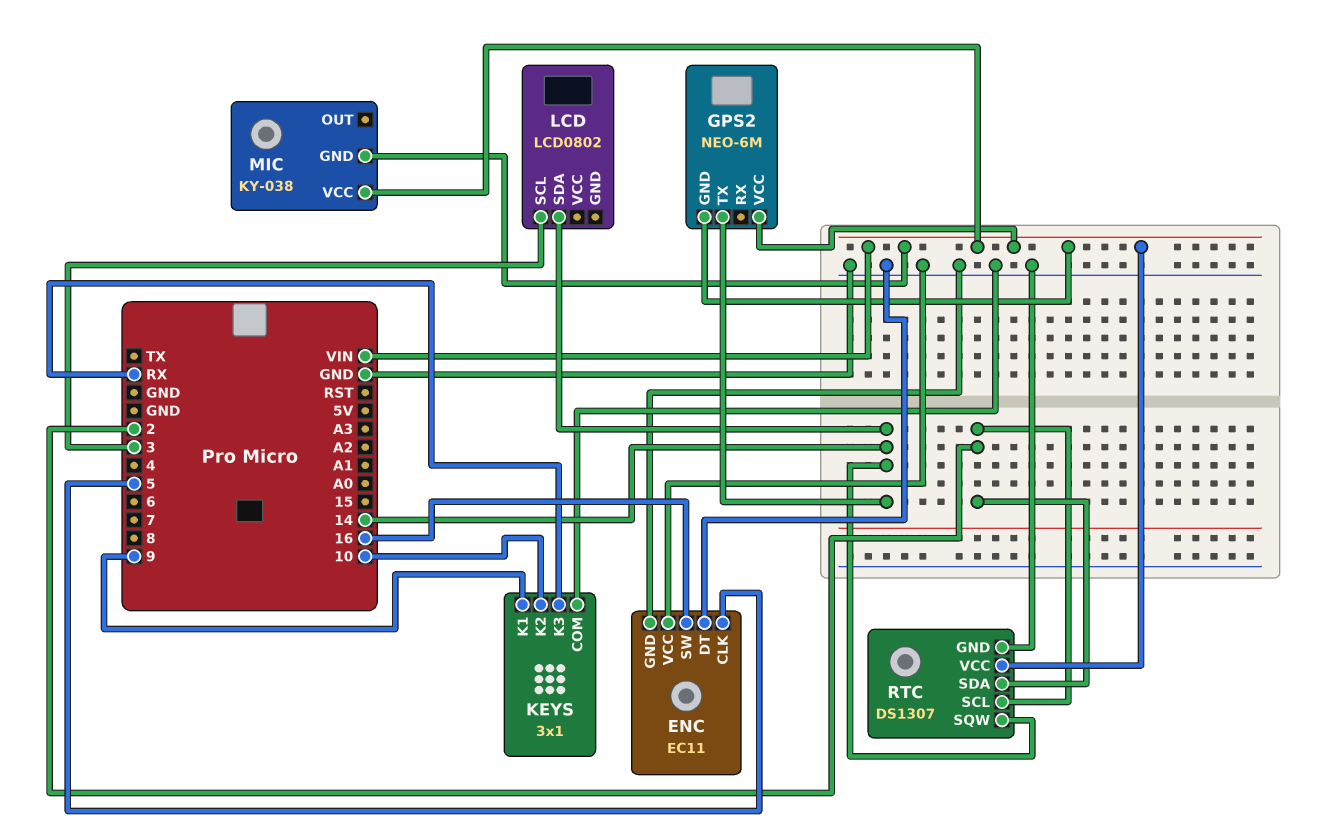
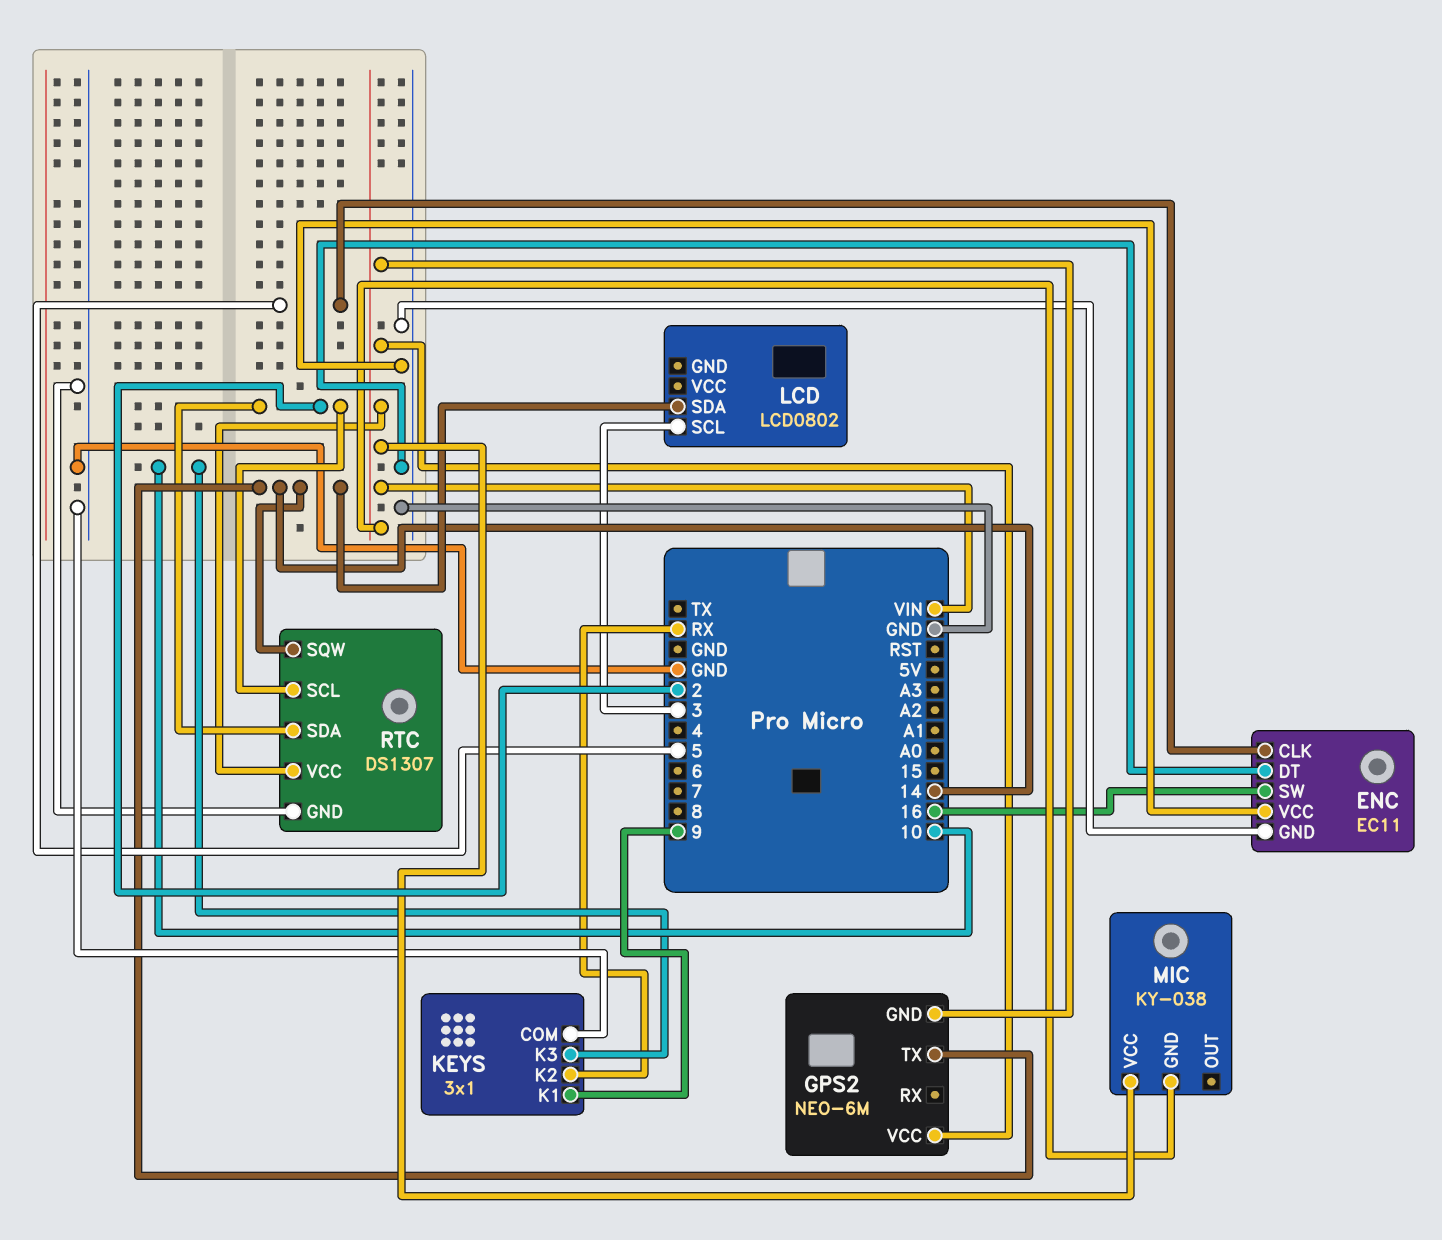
KEYS pin K2: 10 -> RX
KEYS pin K3: RX -> 10

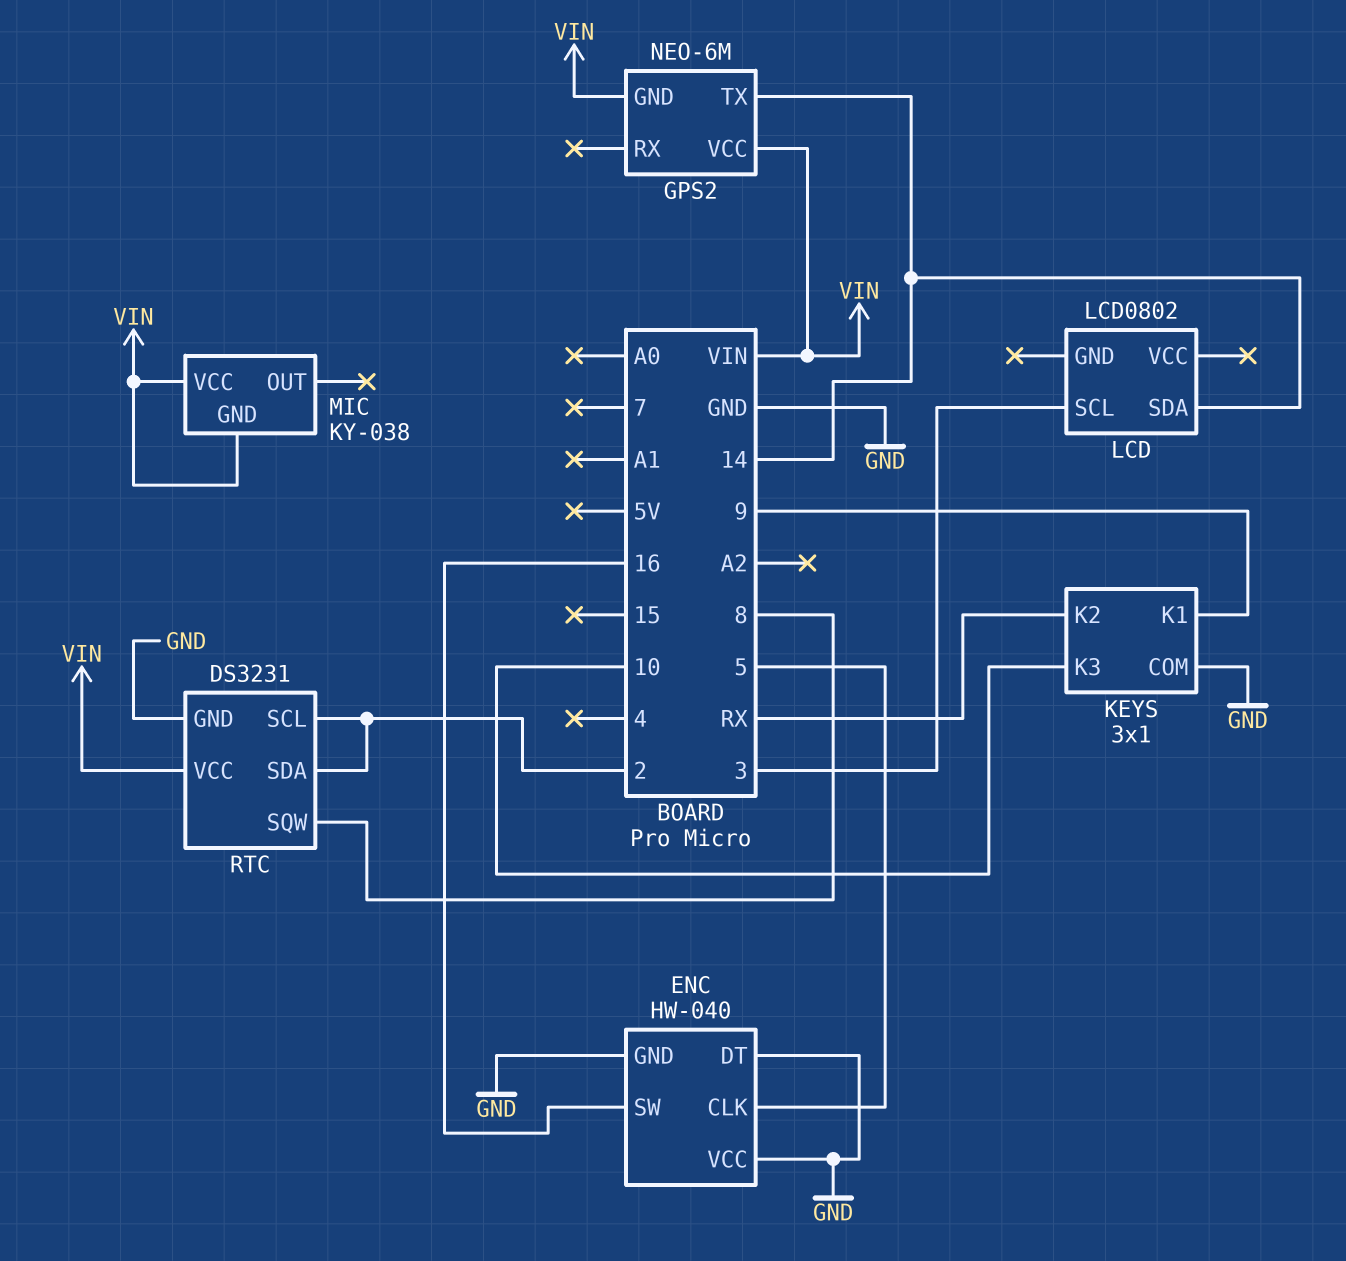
ENC: EC11 -> HW-040
RTC: DS1307 -> DS3231
RTC pin SQW: 14 -> 8

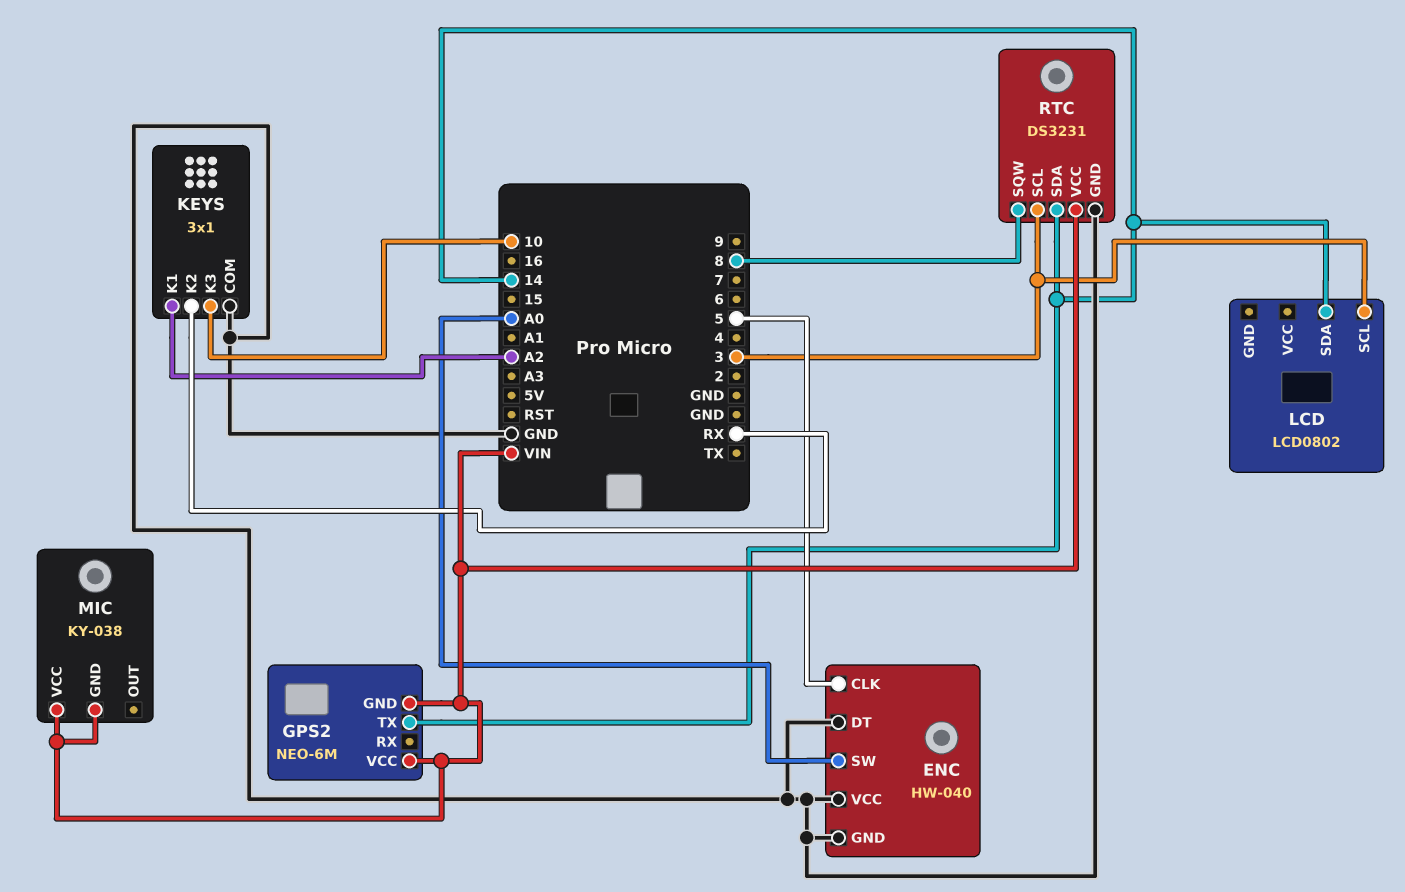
ENC pin SW: 16 -> A0
KEYS pin K1: 9 -> A2
RTC pin SCL: 2 -> 3
RTC pin SDA: 2 -> 14

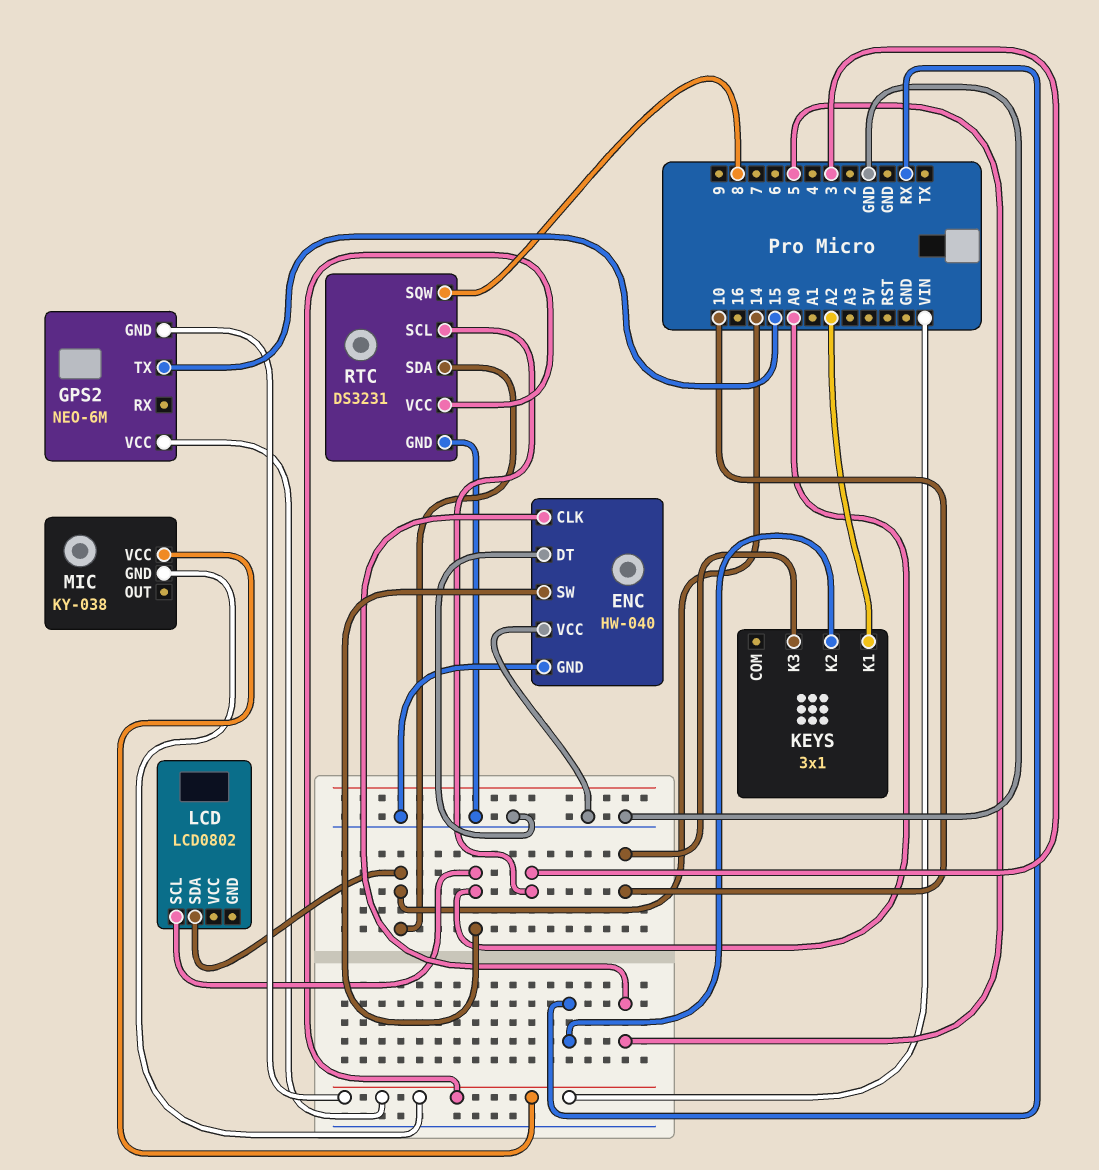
GPS2 pin TX: 14 -> 15
KEYS pin COM: GND -> none
LCD pin SCL: 3 -> A0

